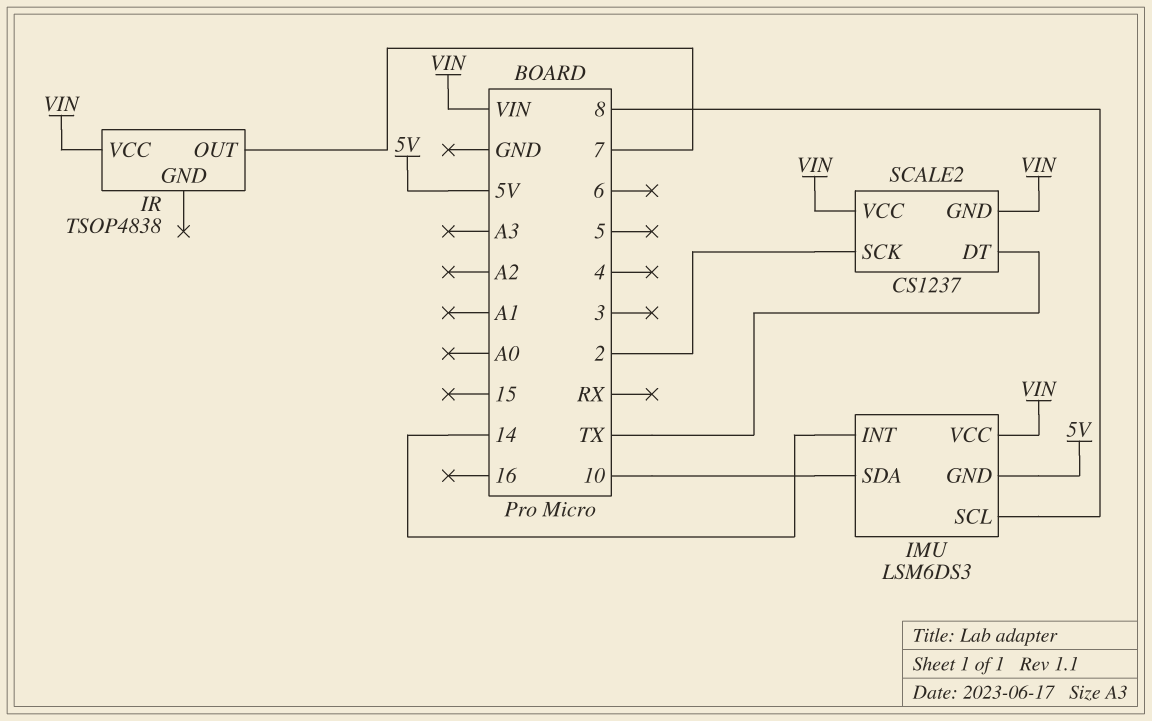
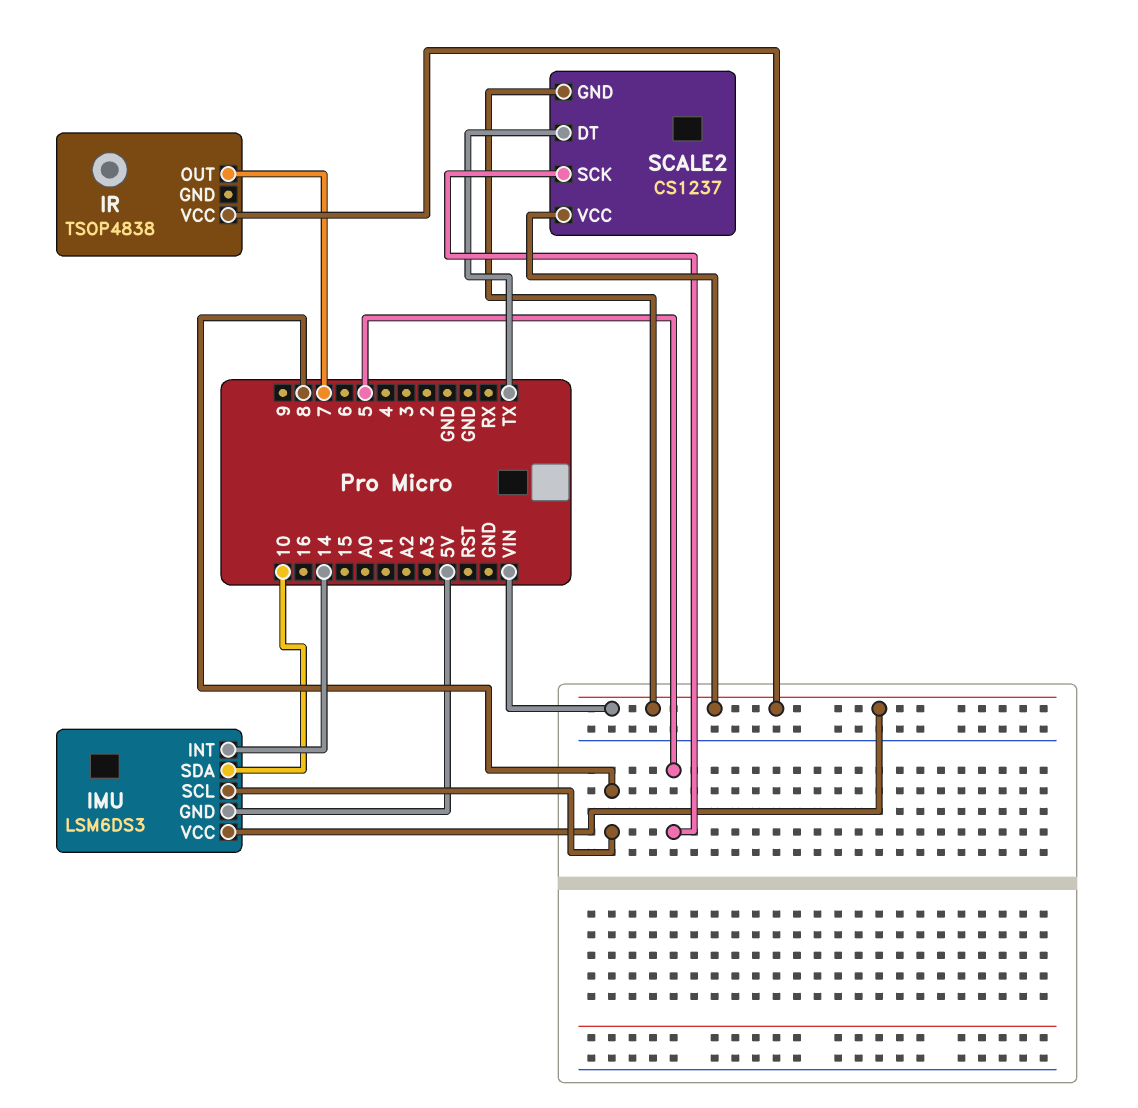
SCALE2 pin SCK: 2 -> 5

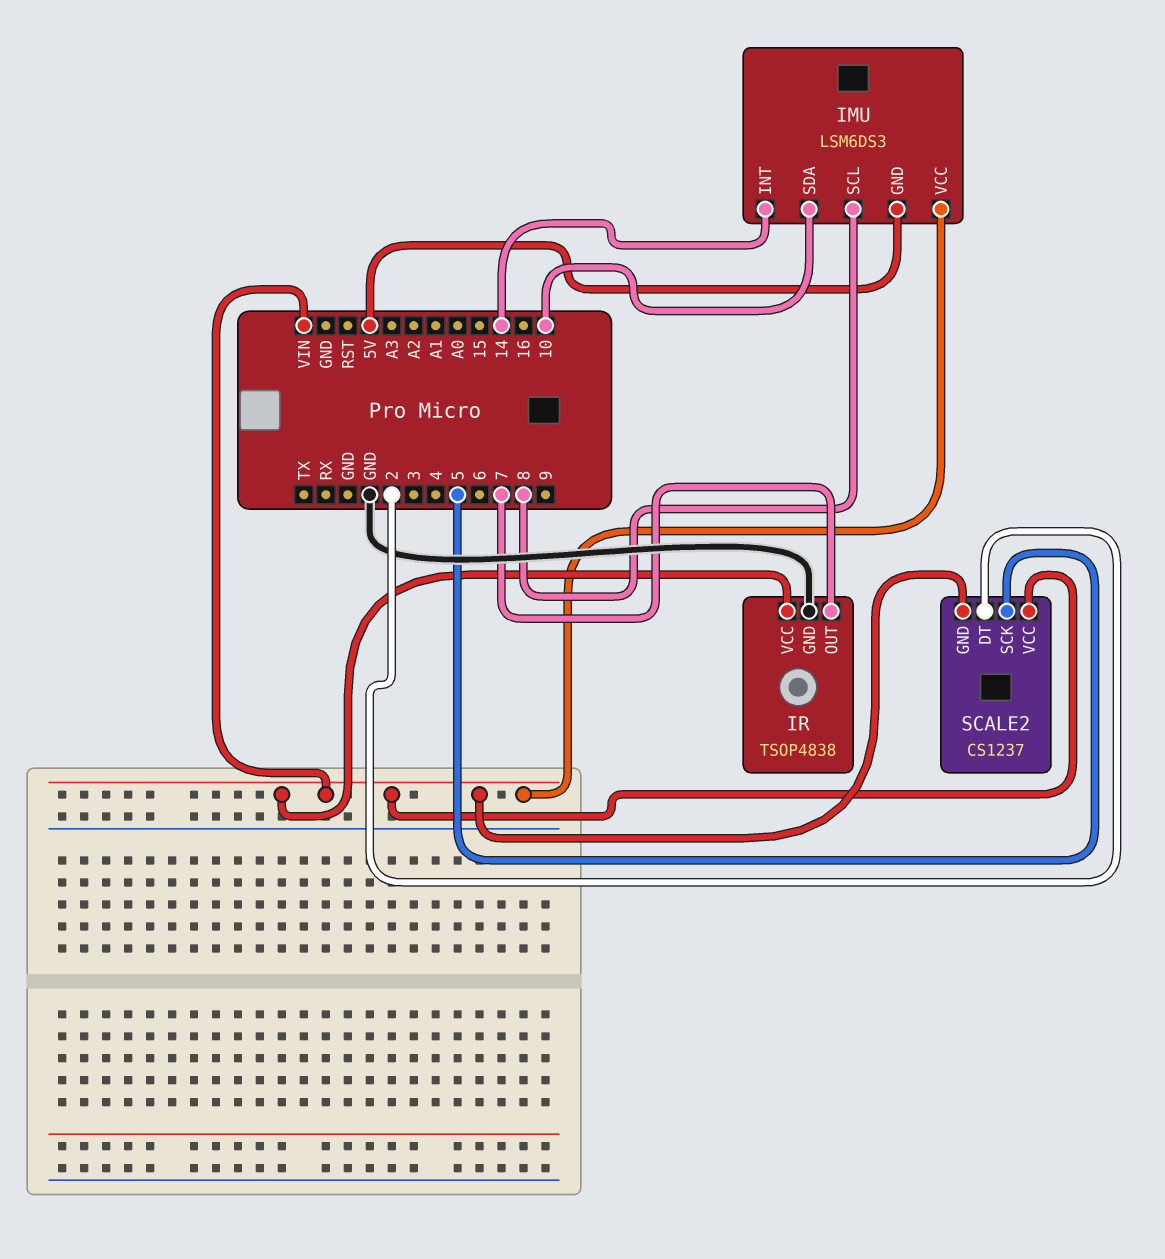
IR pin GND: none -> GND
SCALE2 pin DT: TX -> 2

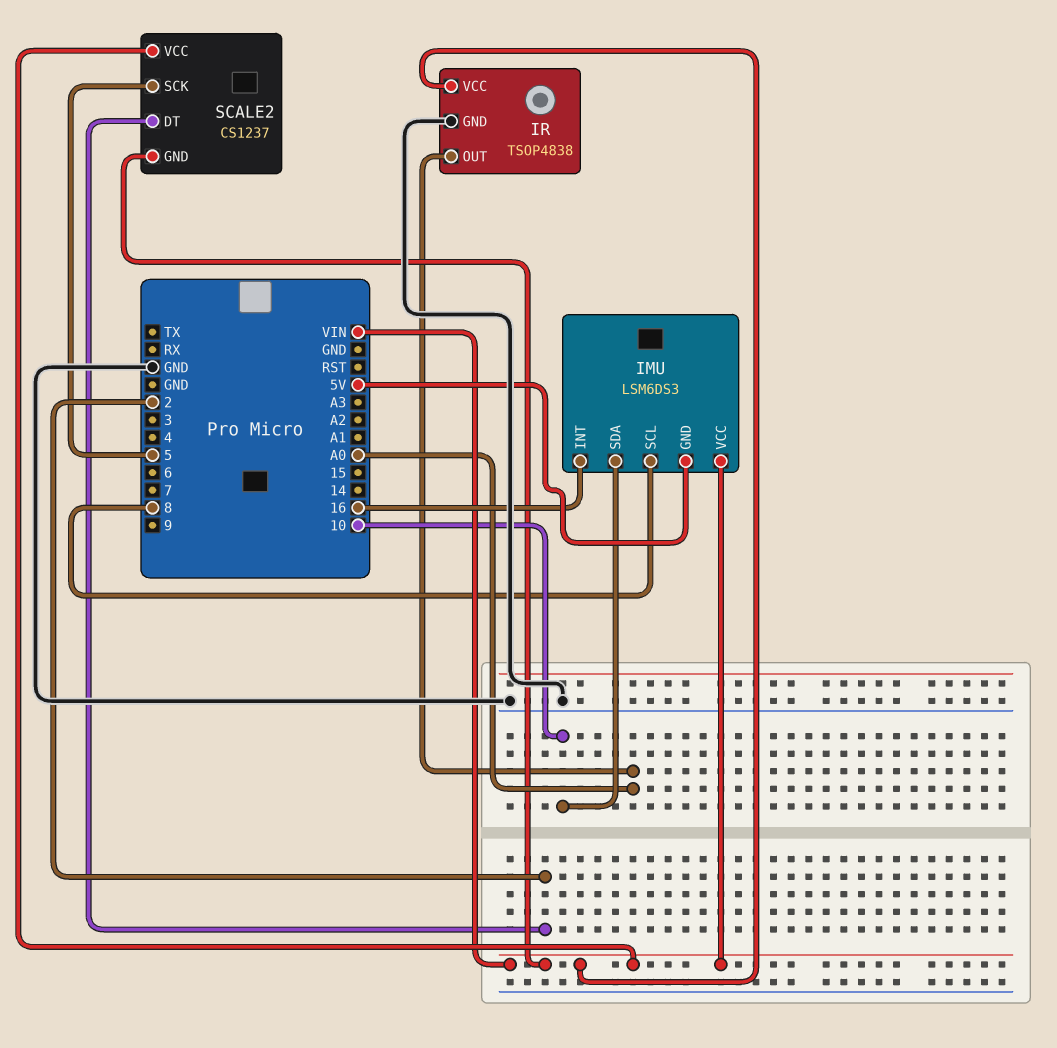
IMU pin INT: 14 -> 16
IR pin OUT: 7 -> A0

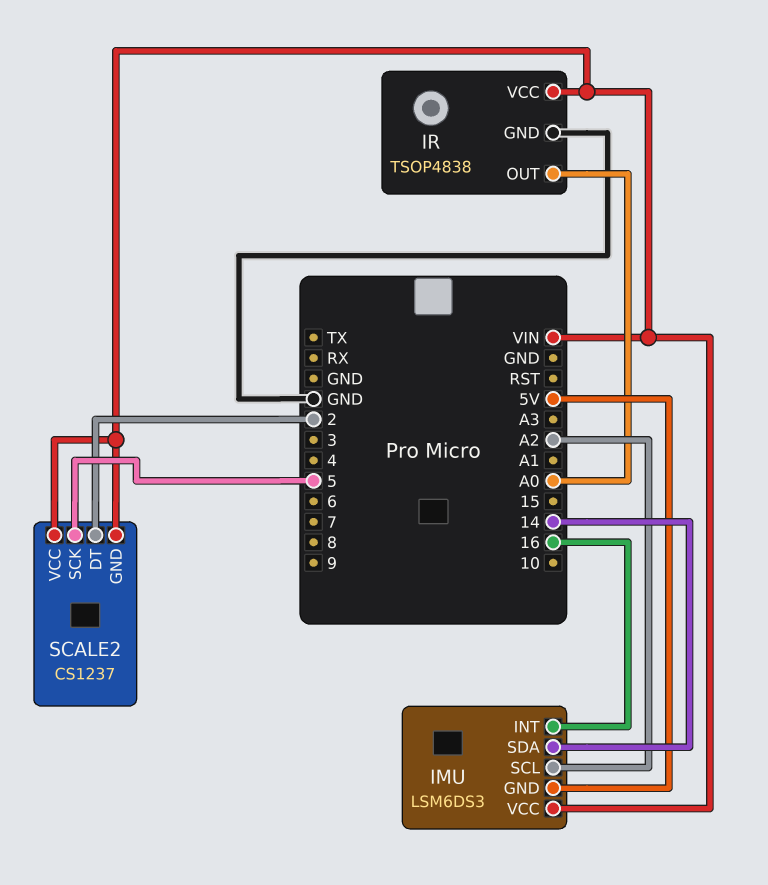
IMU pin SCL: 8 -> A2
IMU pin SDA: 10 -> 14

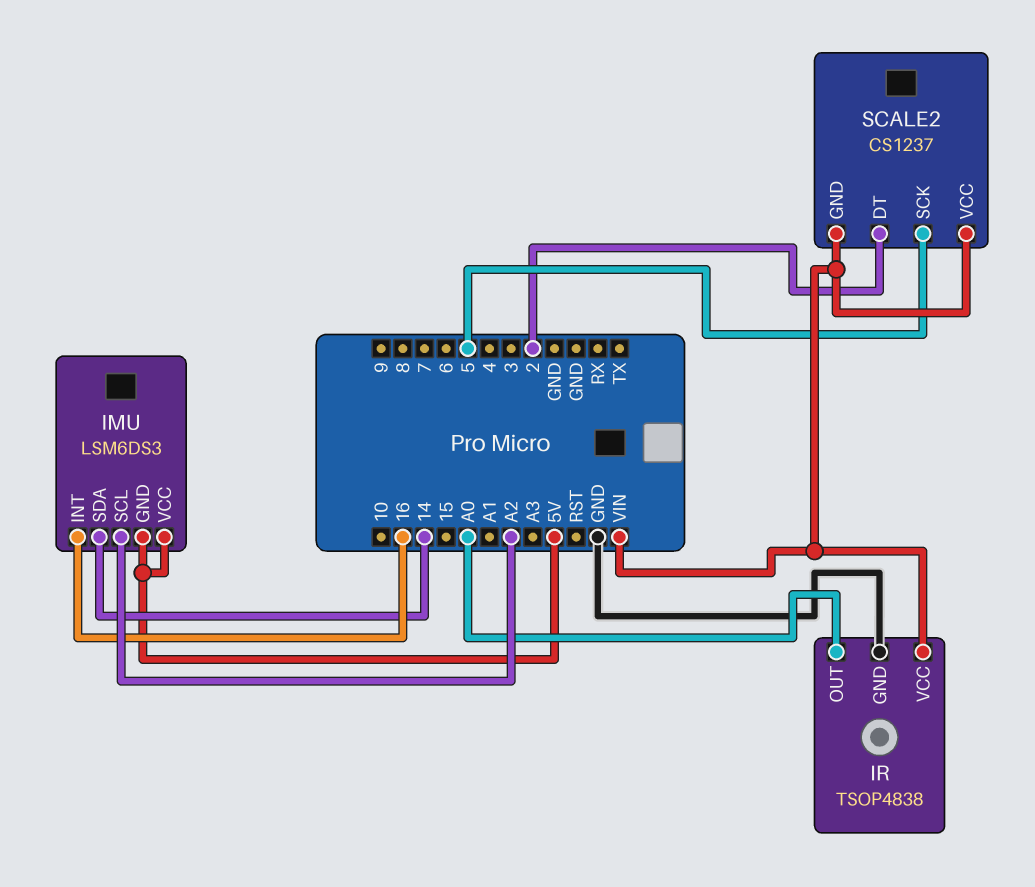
IMU pin VCC: VIN -> 5V

